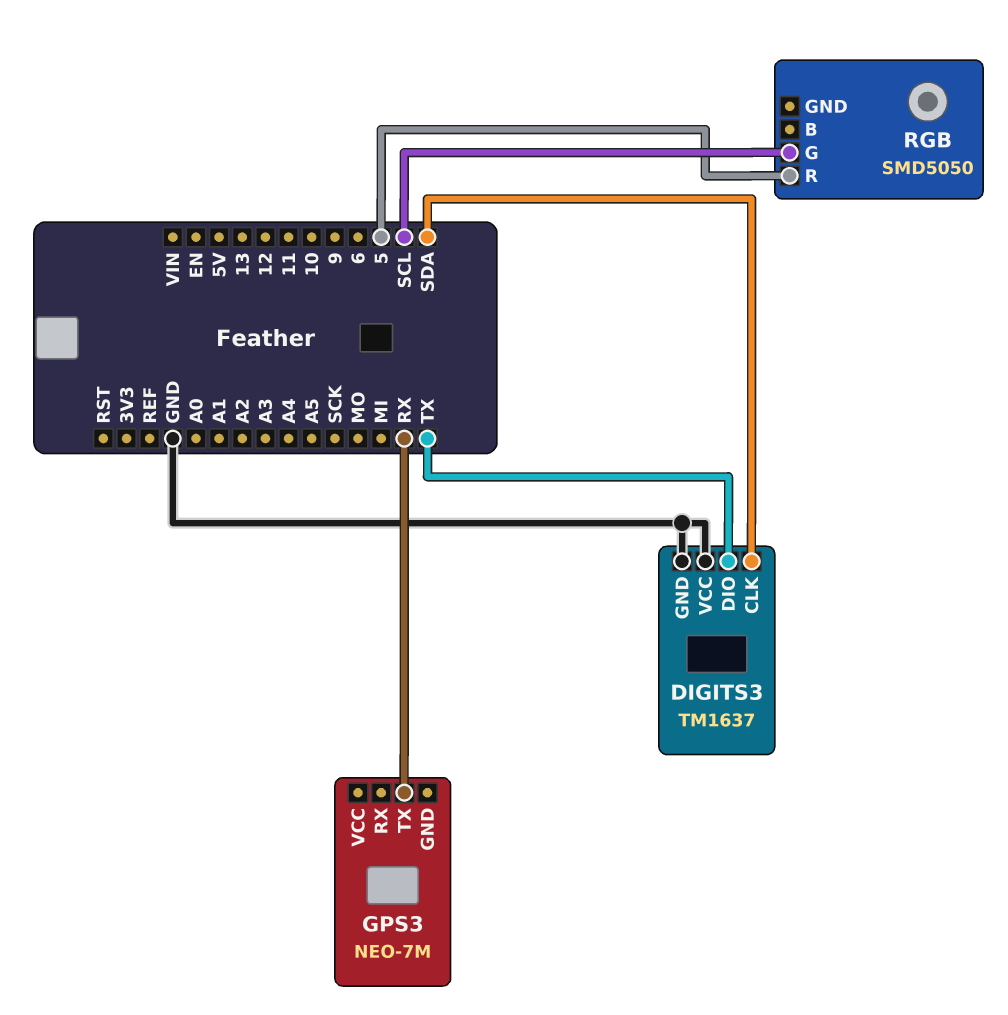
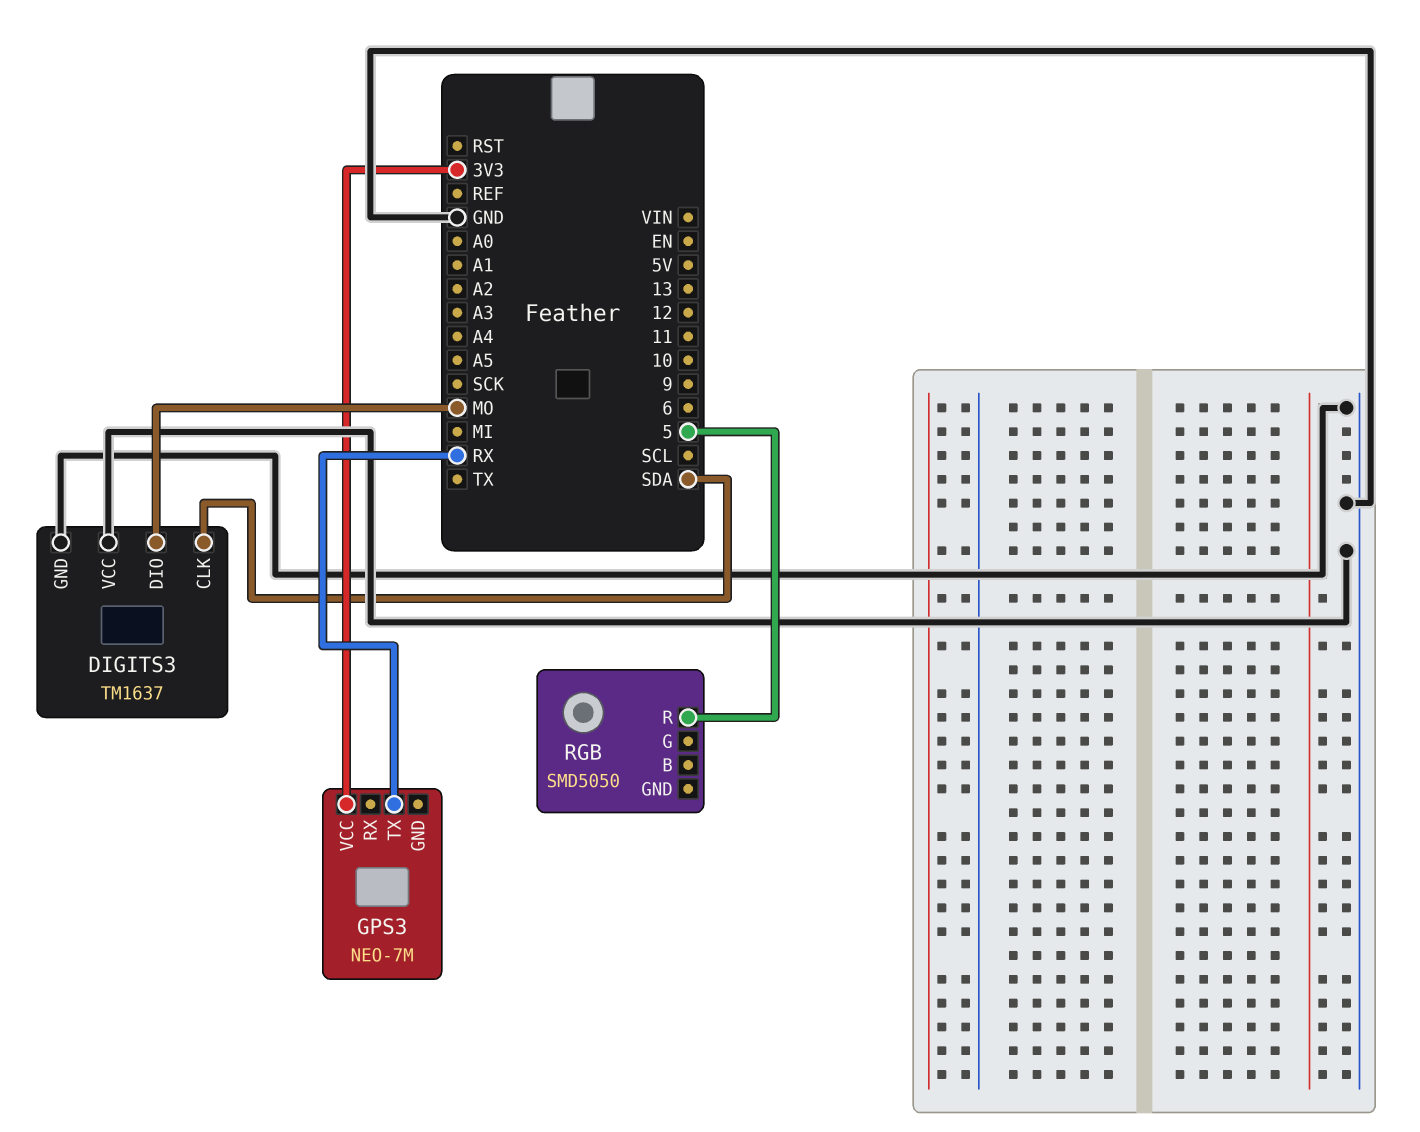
DIGITS3 pin DIO: TX -> MO
GPS3 pin VCC: none -> 3V3
RGB pin G: SCL -> none

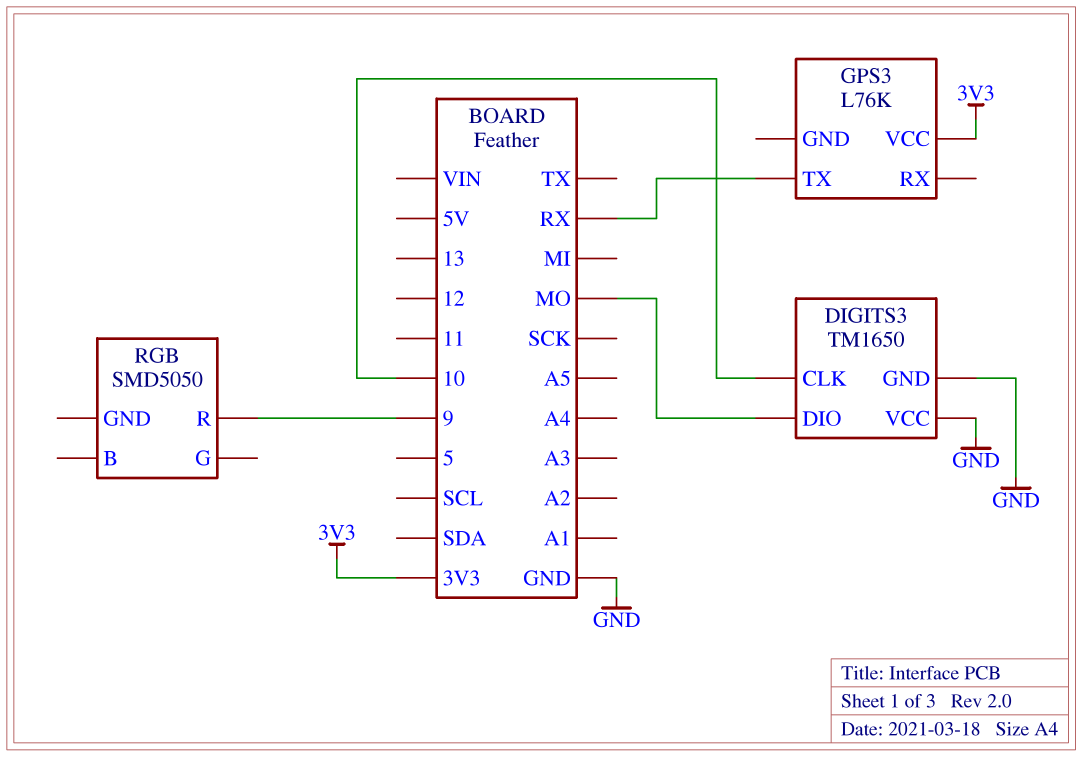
DIGITS3: TM1637 -> TM1650
DIGITS3 pin CLK: SDA -> 10
GPS3: NEO-7M -> L76K
RGB pin R: 5 -> 9

